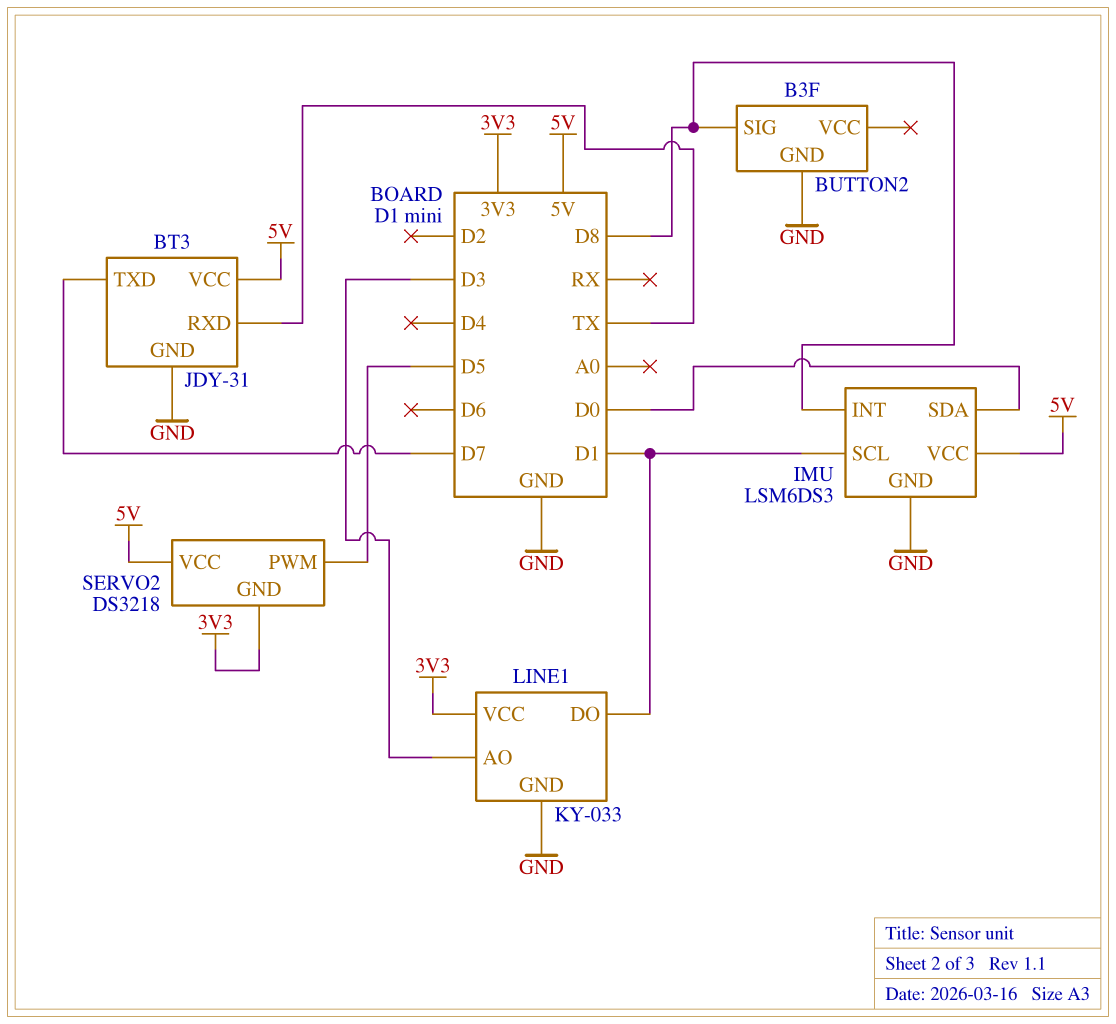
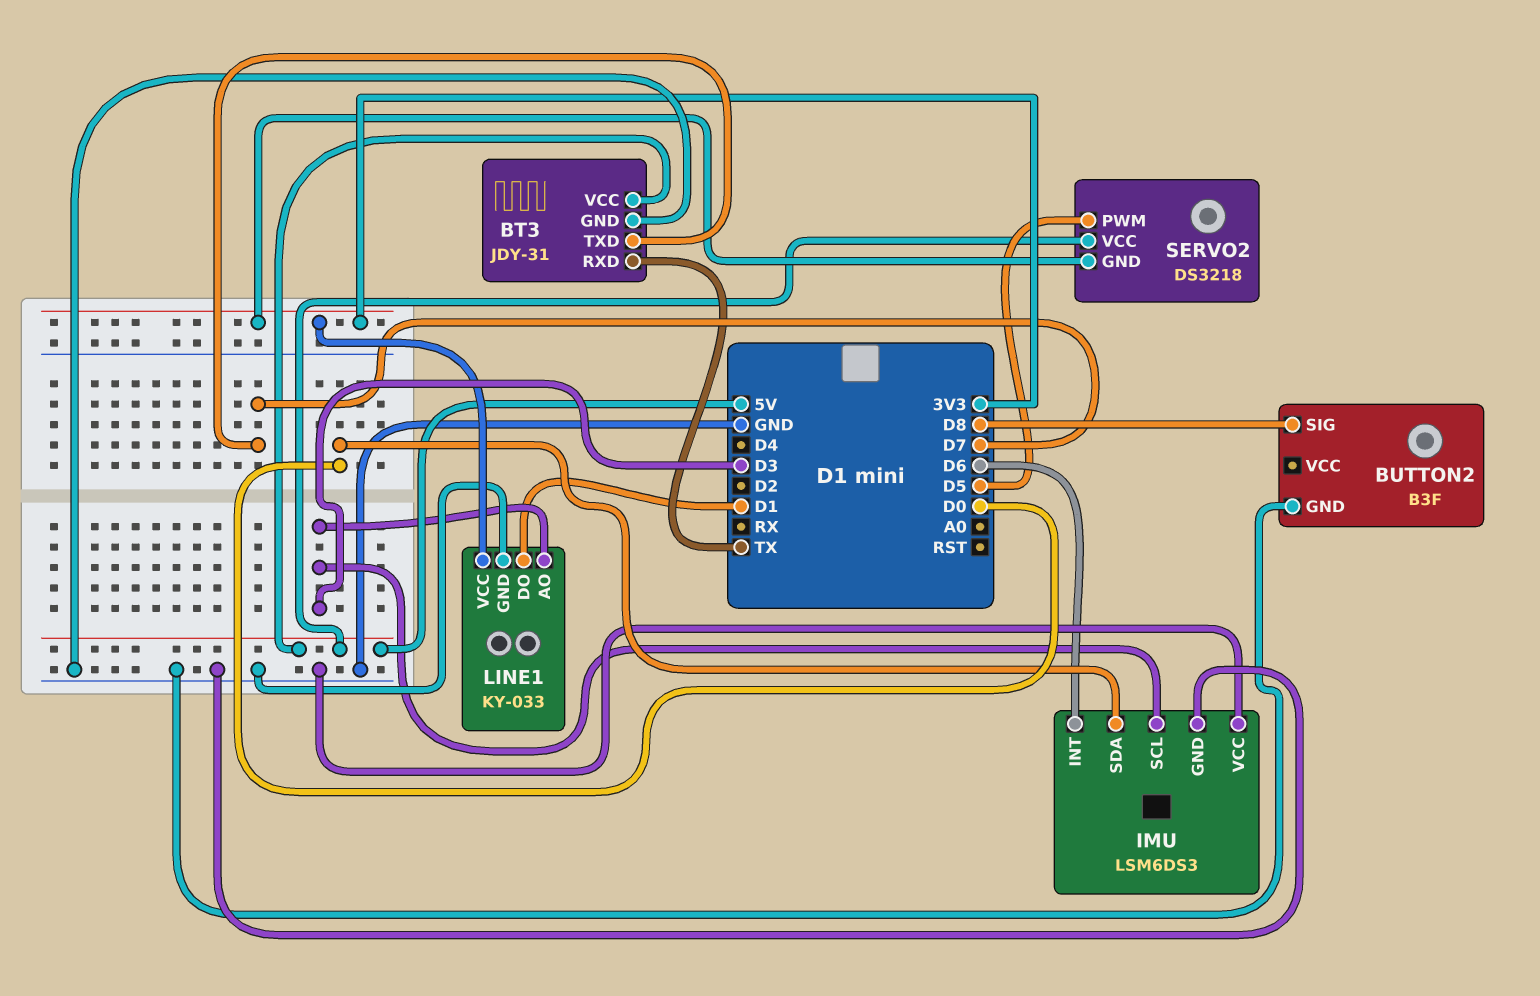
IMU pin INT: D8 -> D6
IMU pin SCL: D1 -> D3
IMU pin VCC: 5V -> GND

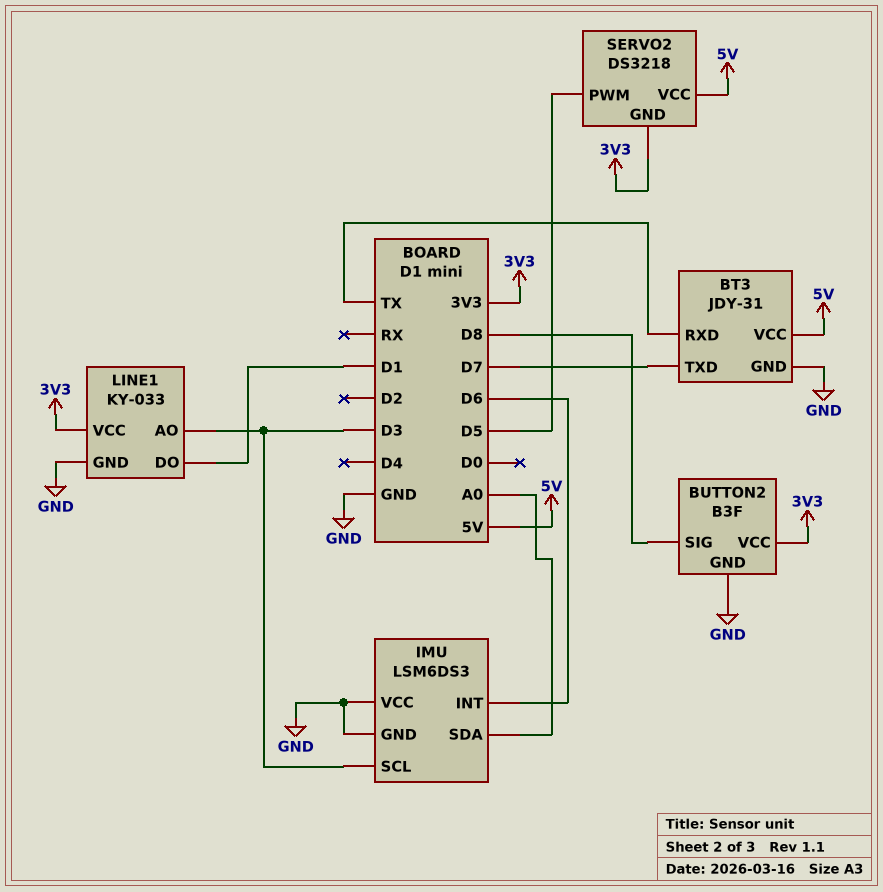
BUTTON2 pin VCC: none -> 3V3
IMU pin SDA: D0 -> A0

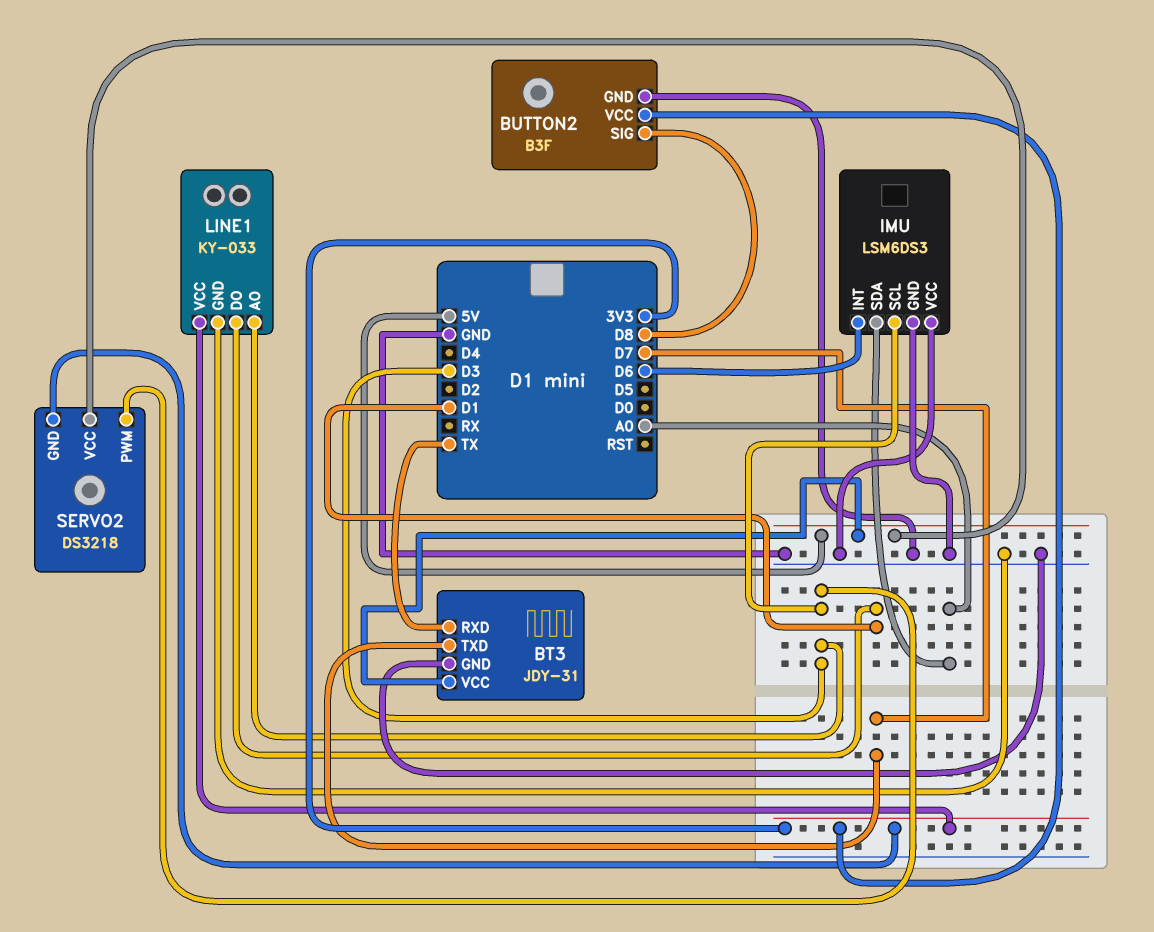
SERVO2 pin PWM: D5 -> D3

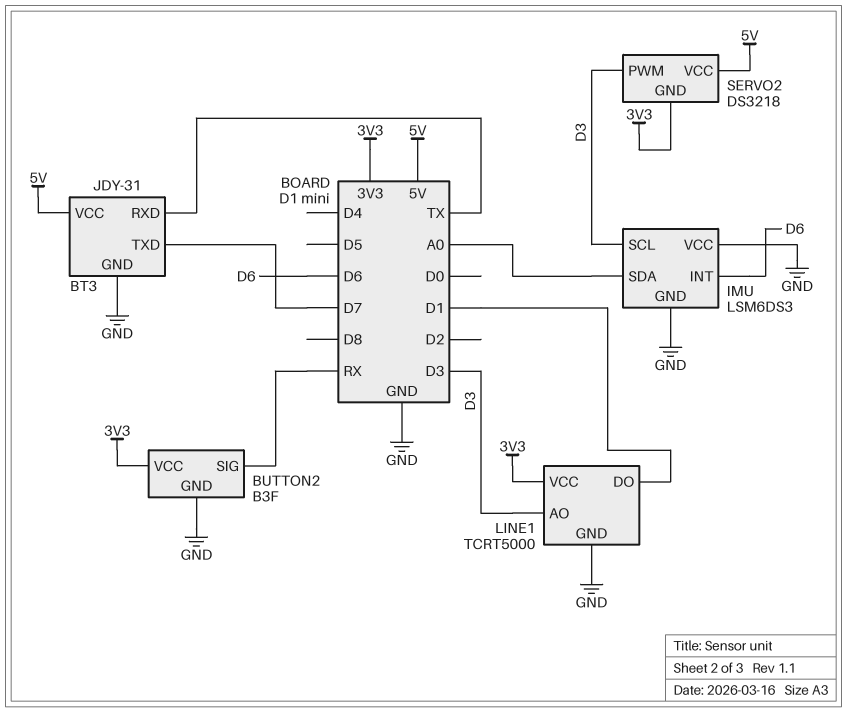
BUTTON2 pin SIG: D8 -> RX
LINE1: KY-033 -> TCRT5000

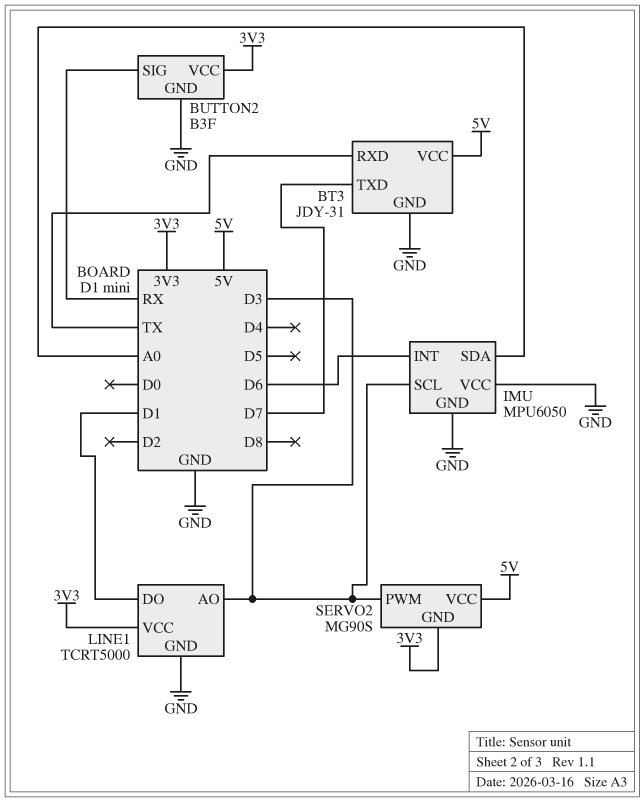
IMU: LSM6DS3 -> MPU6050
SERVO2: DS3218 -> MG90S

